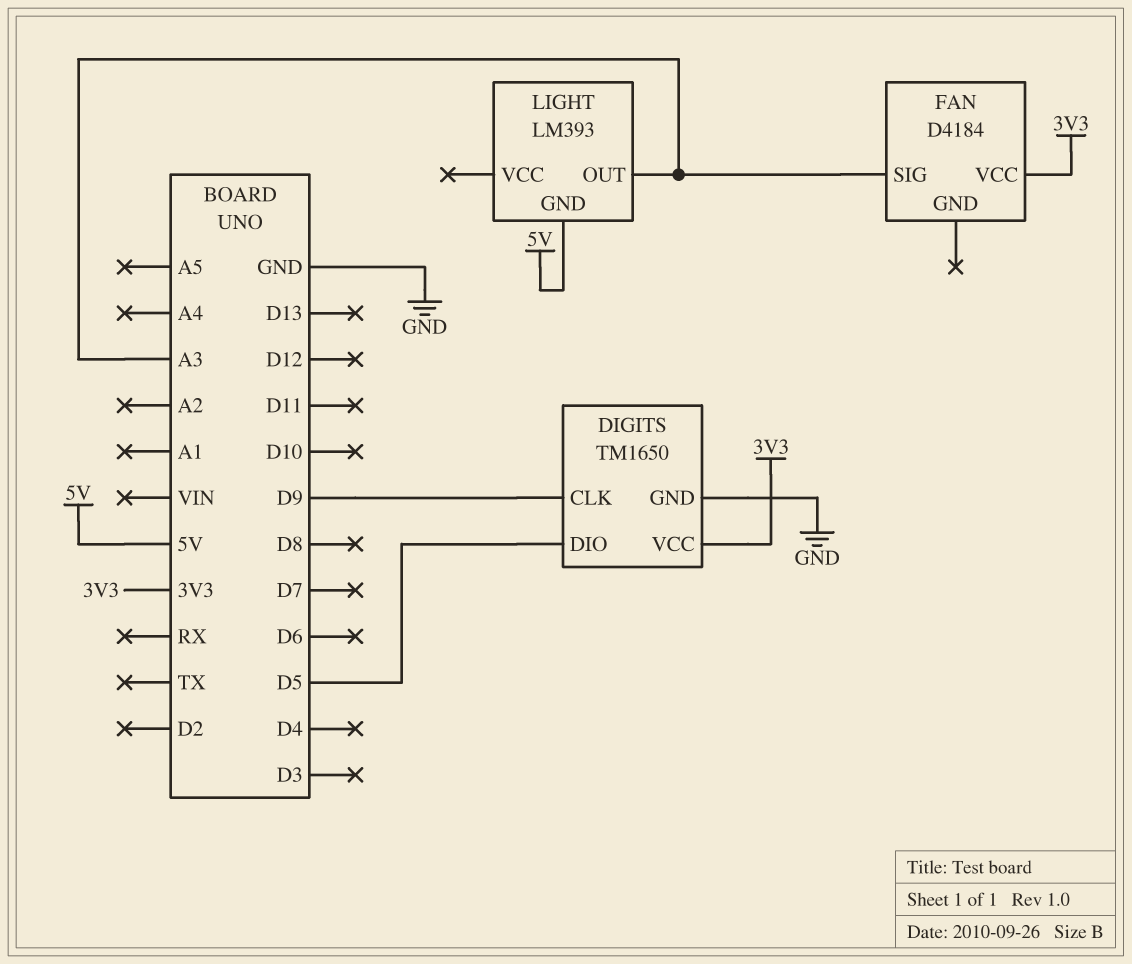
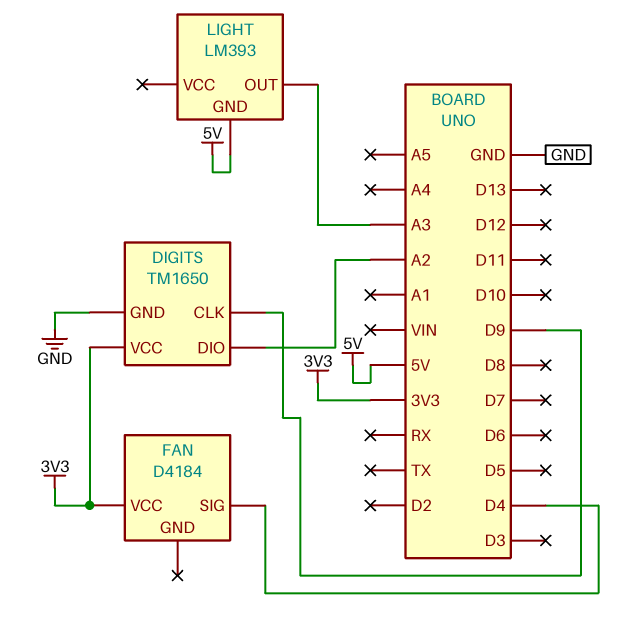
DIGITS pin DIO: D5 -> A2
FAN pin SIG: A3 -> D4

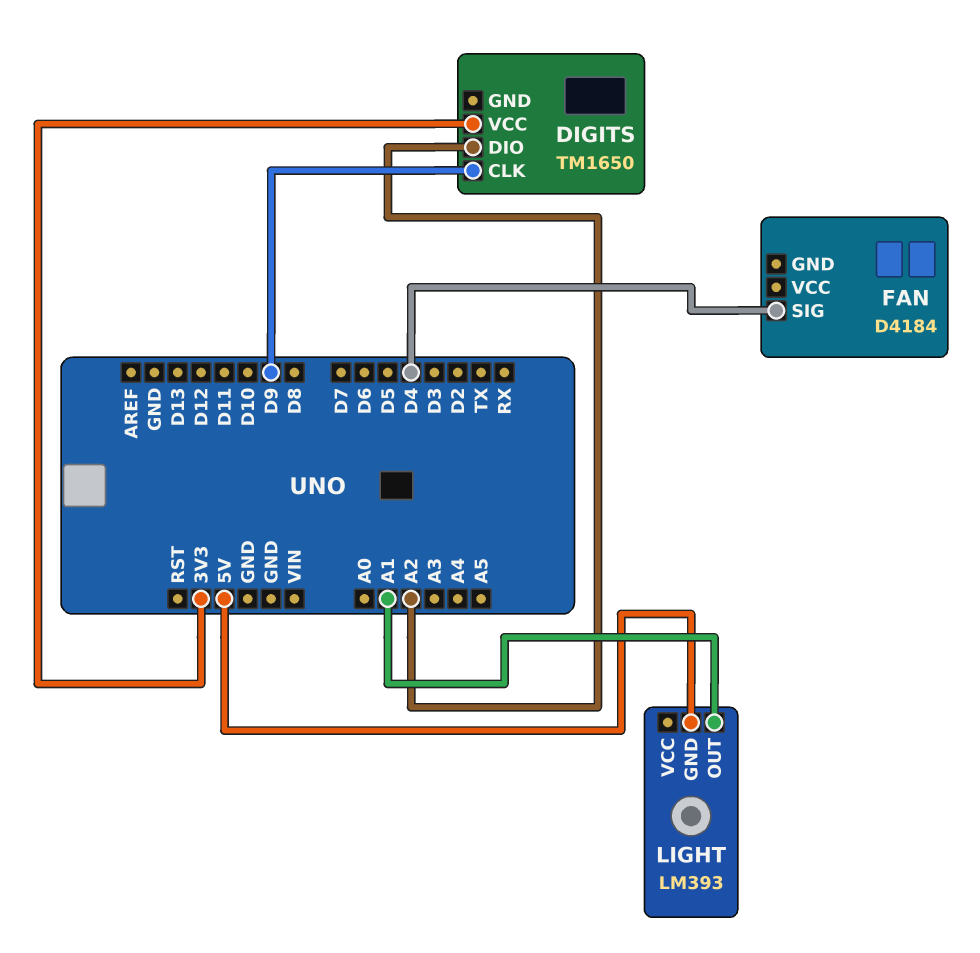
DIGITS pin GND: GND -> none
FAN pin VCC: 3V3 -> none
LIGHT pin OUT: A3 -> A1

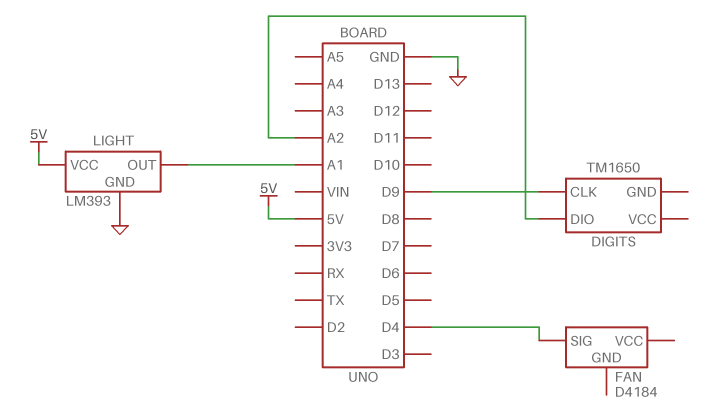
DIGITS pin VCC: 3V3 -> none
LIGHT pin GND: 5V -> GND
LIGHT pin VCC: none -> 5V

